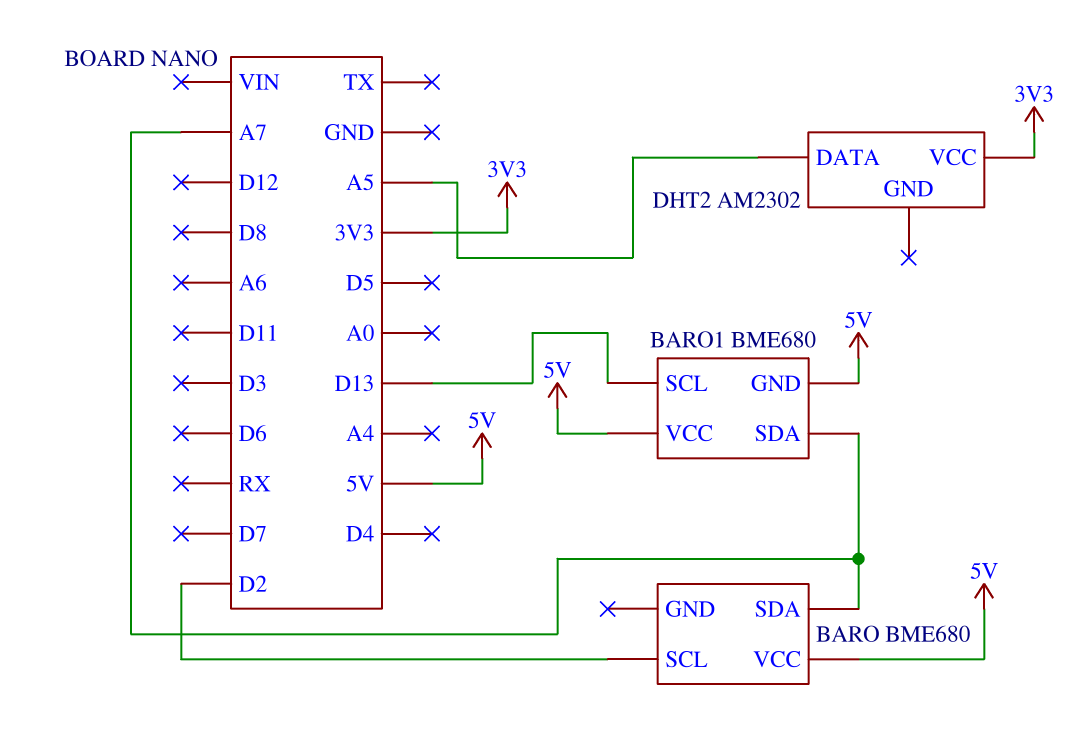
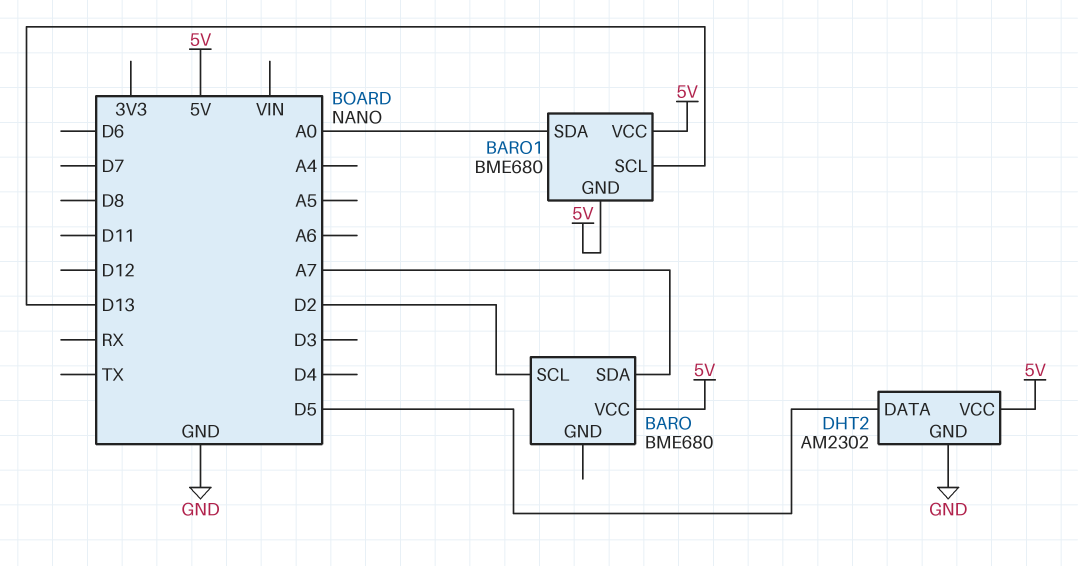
BARO1 pin SDA: A7 -> A0
DHT2 pin DATA: A5 -> D5
DHT2 pin GND: none -> GND
DHT2 pin VCC: 3V3 -> 5V

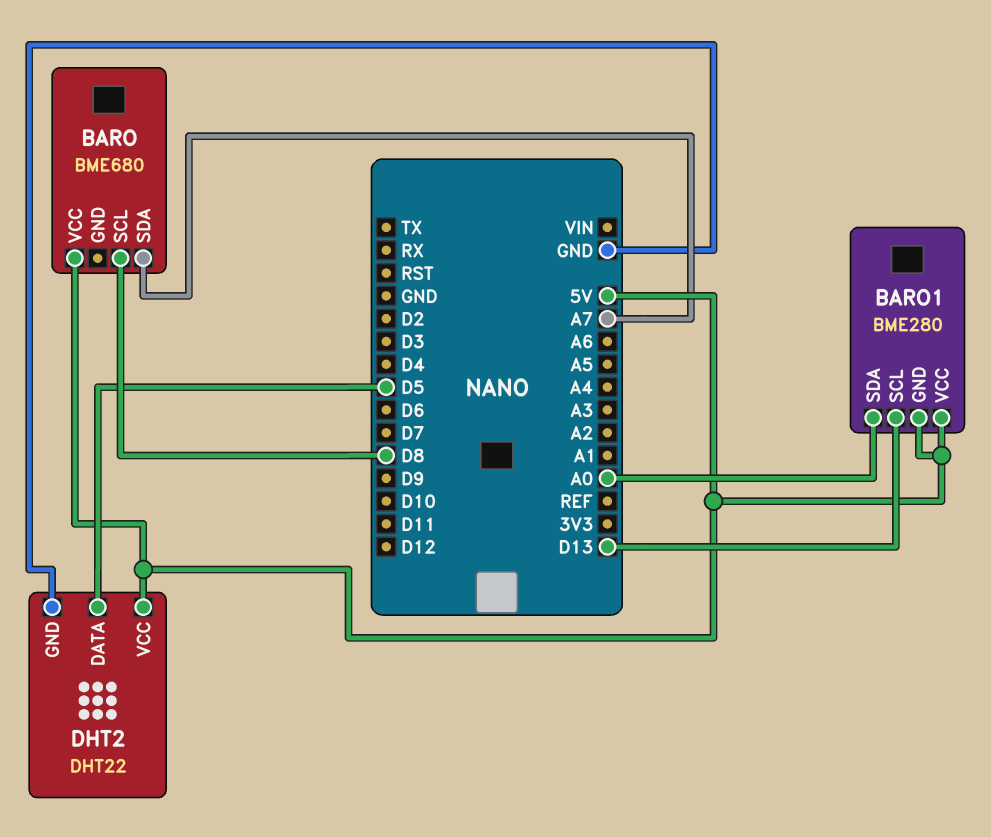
BARO pin SCL: D2 -> D8
BARO1: BME680 -> BME280
DHT2: AM2302 -> DHT22

